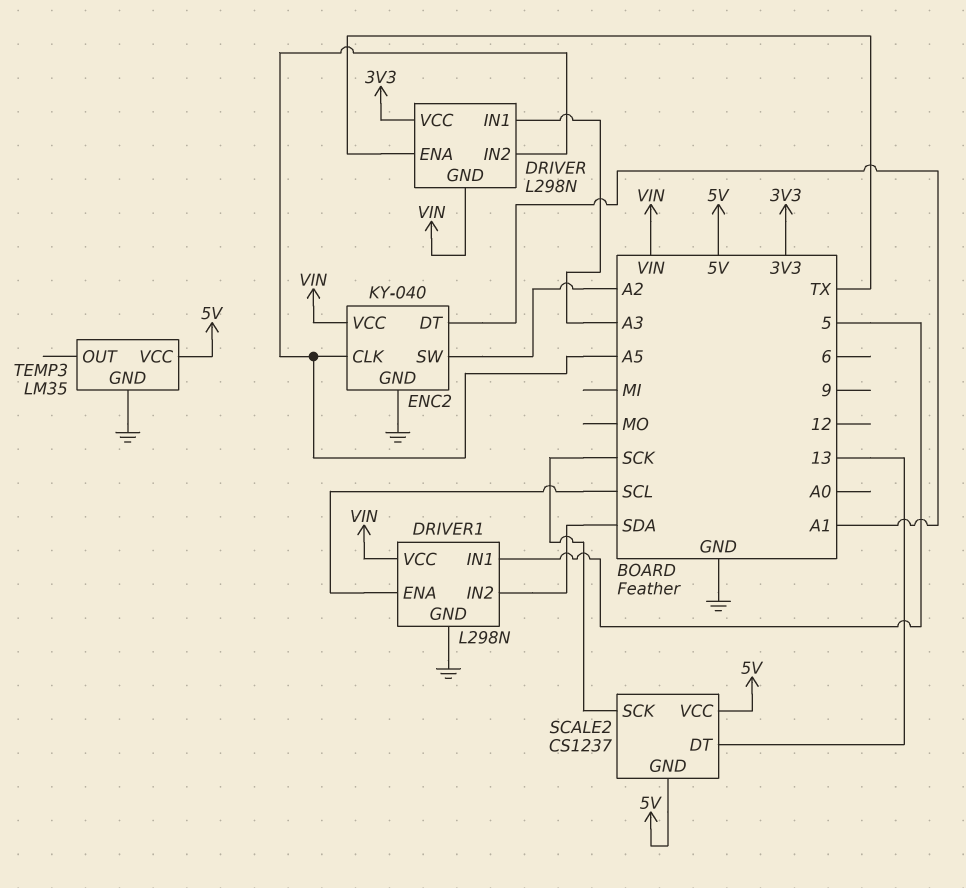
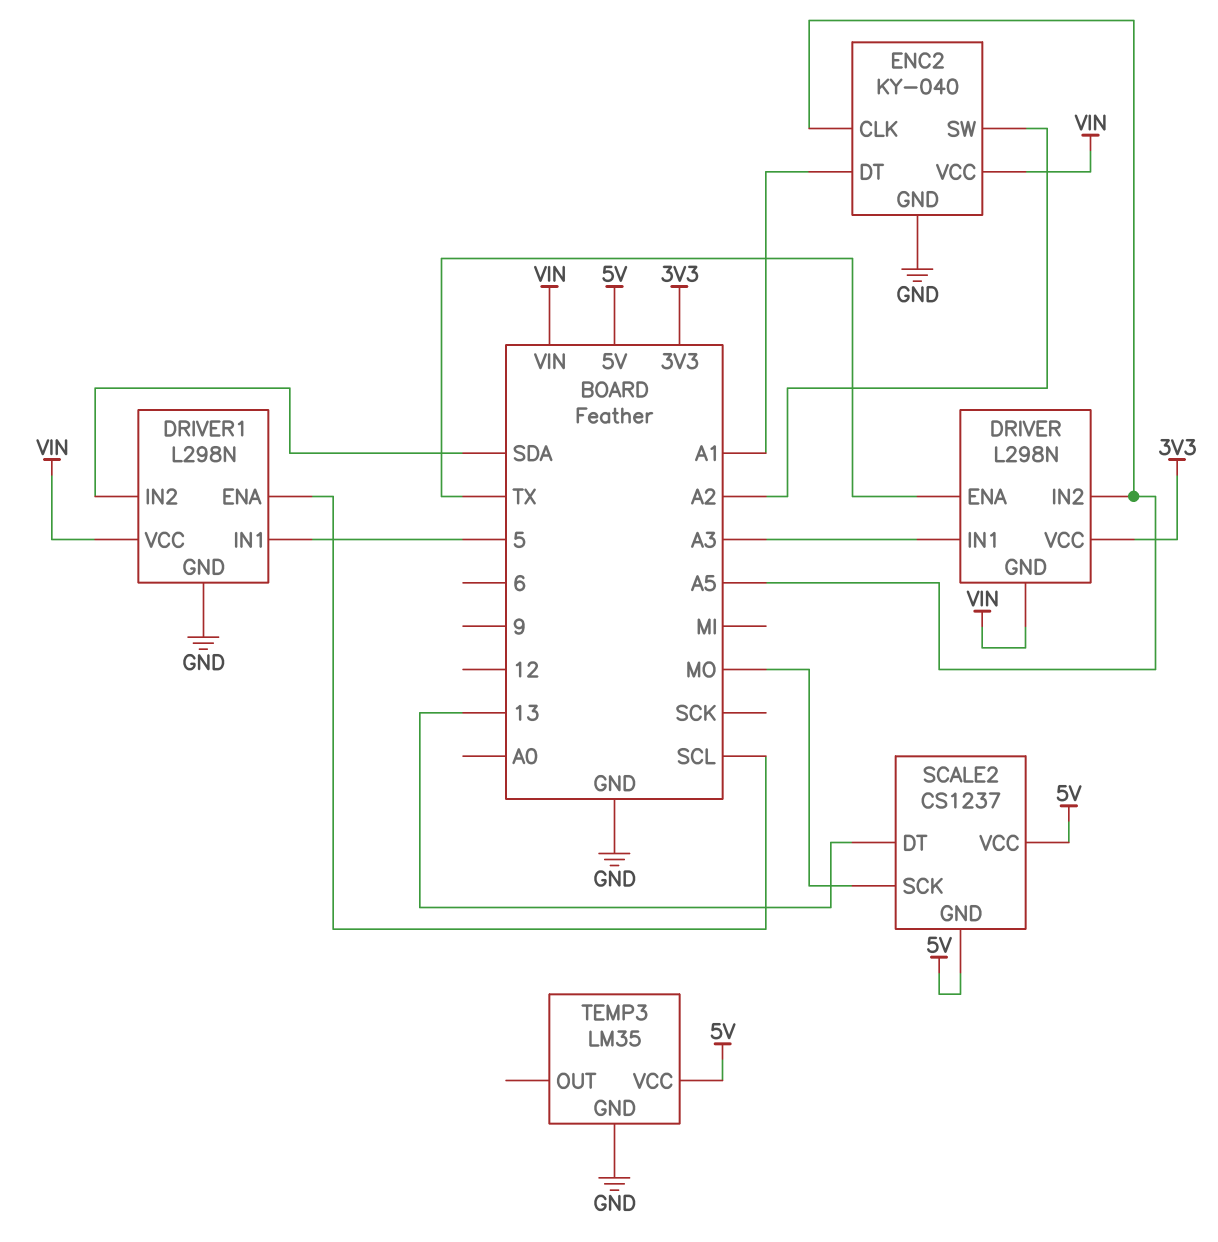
SCALE2 pin SCK: SCK -> MO

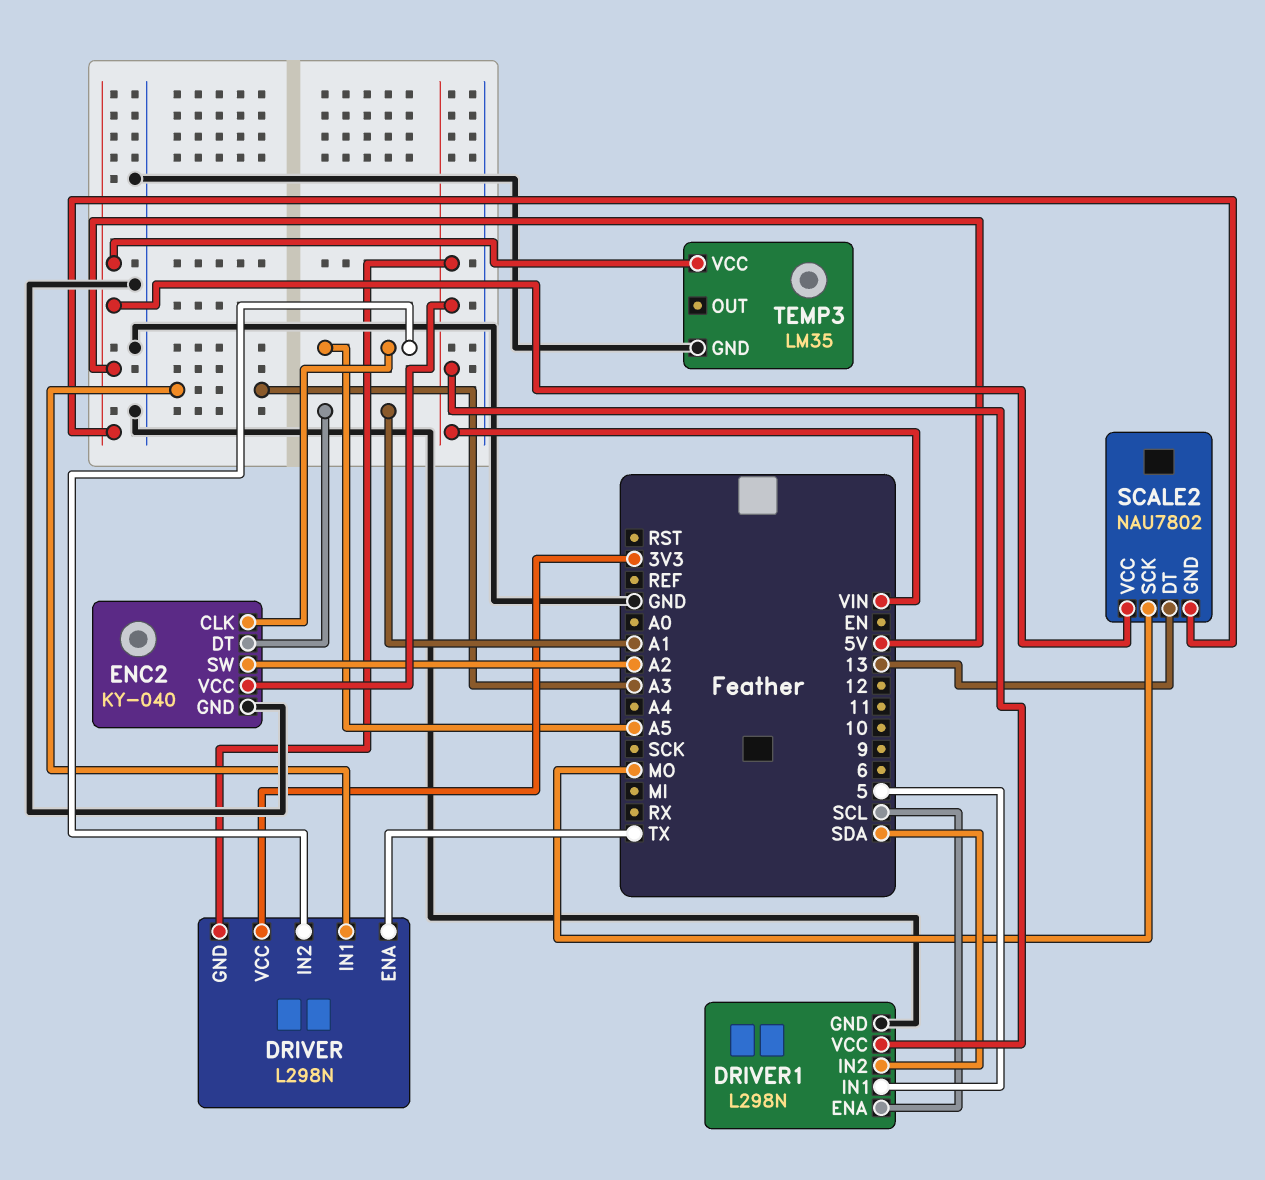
SCALE2: CS1237 -> NAU7802

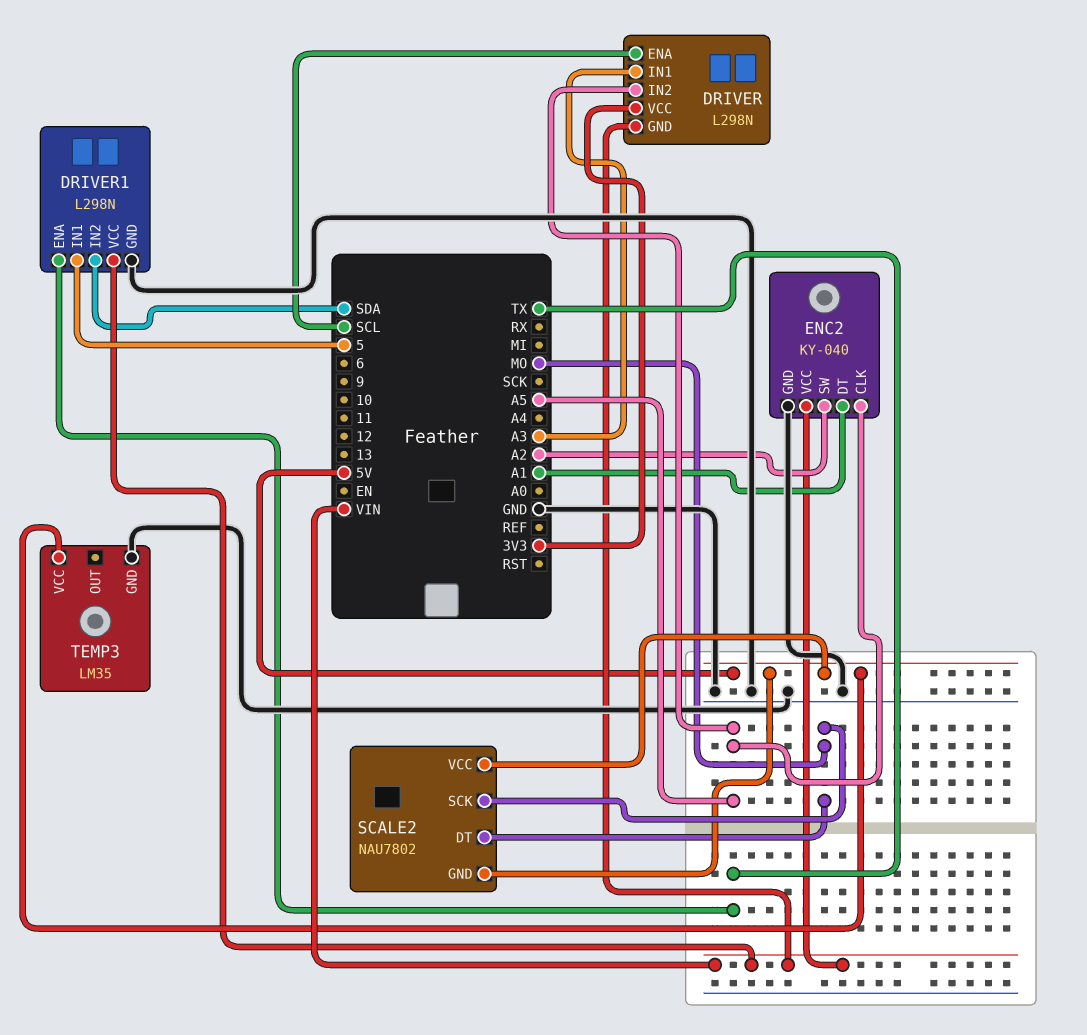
DRIVER pin ENA: TX -> SCL
DRIVER1 pin ENA: SCL -> TX
SCALE2 pin DT: 13 -> MO

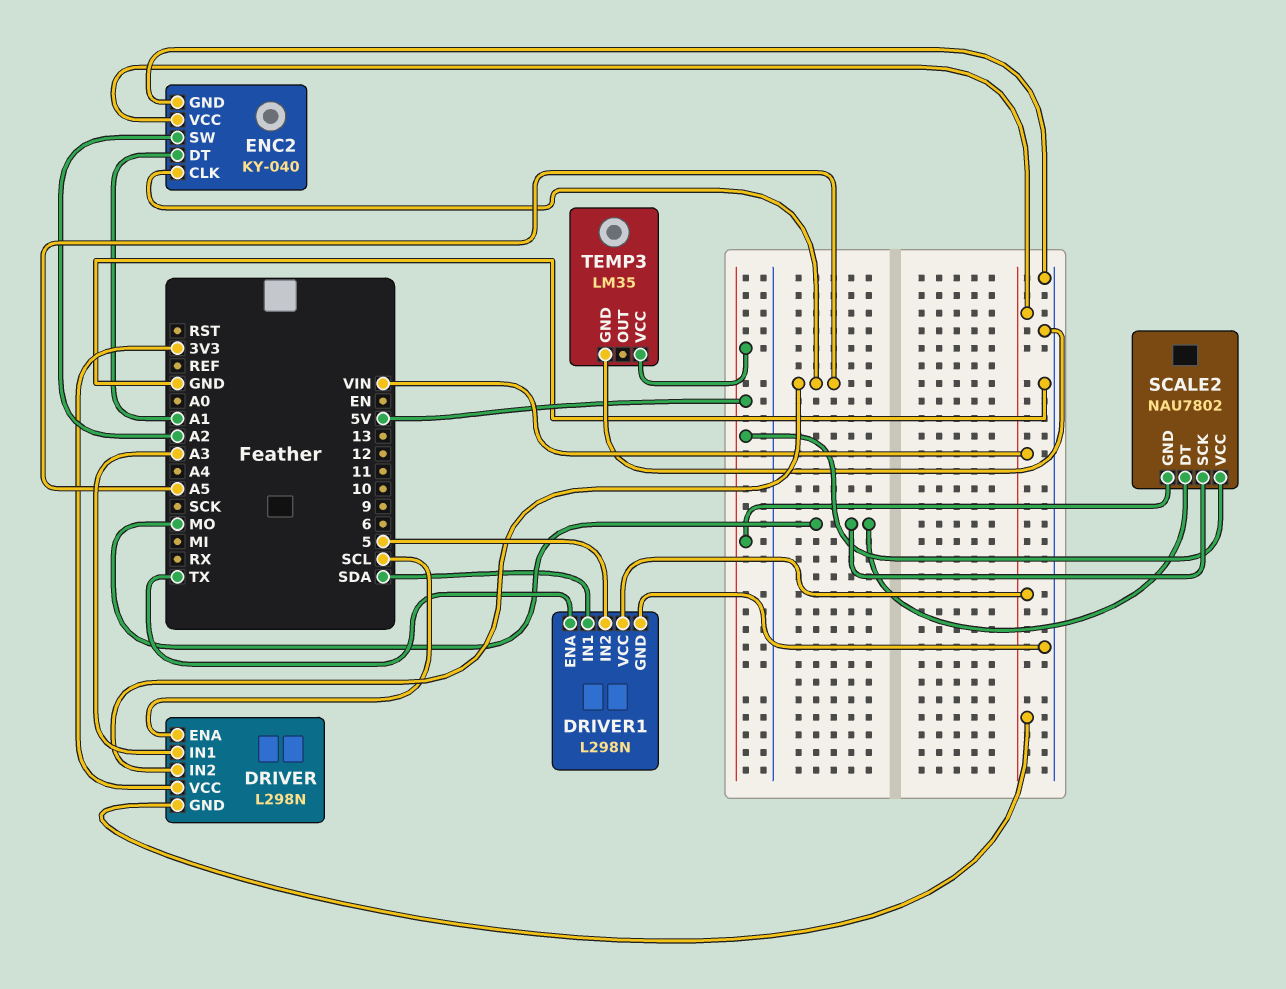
DRIVER1 pin IN1: 5 -> SDA
DRIVER1 pin IN2: SDA -> 5

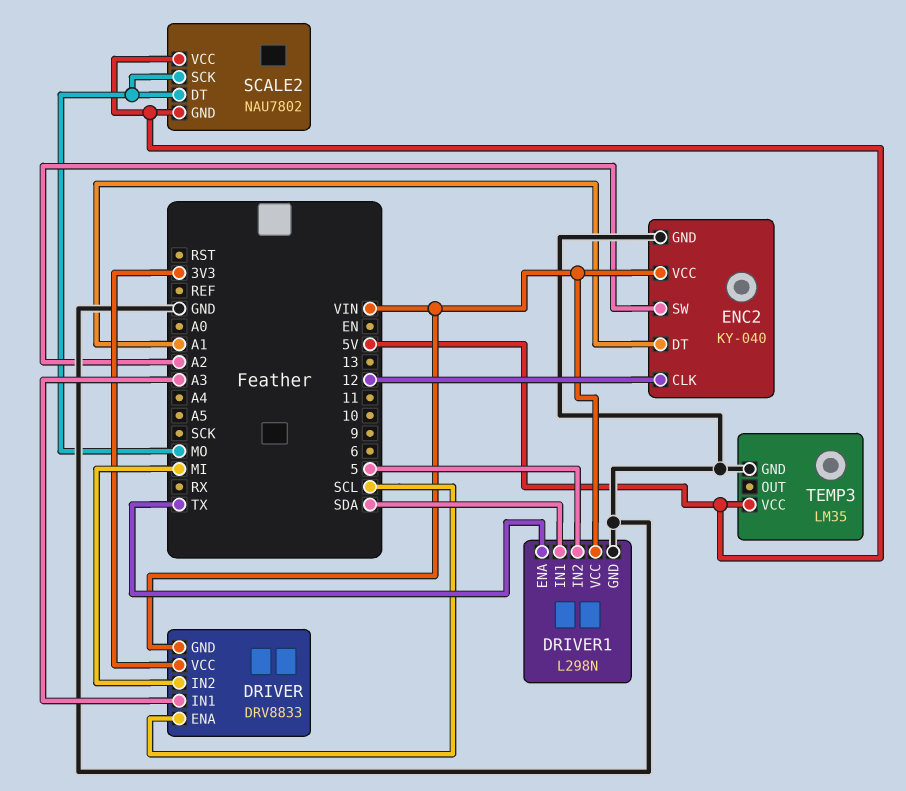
DRIVER: L298N -> DRV8833
DRIVER pin IN2: A5 -> MI
ENC2 pin CLK: A5 -> 12

